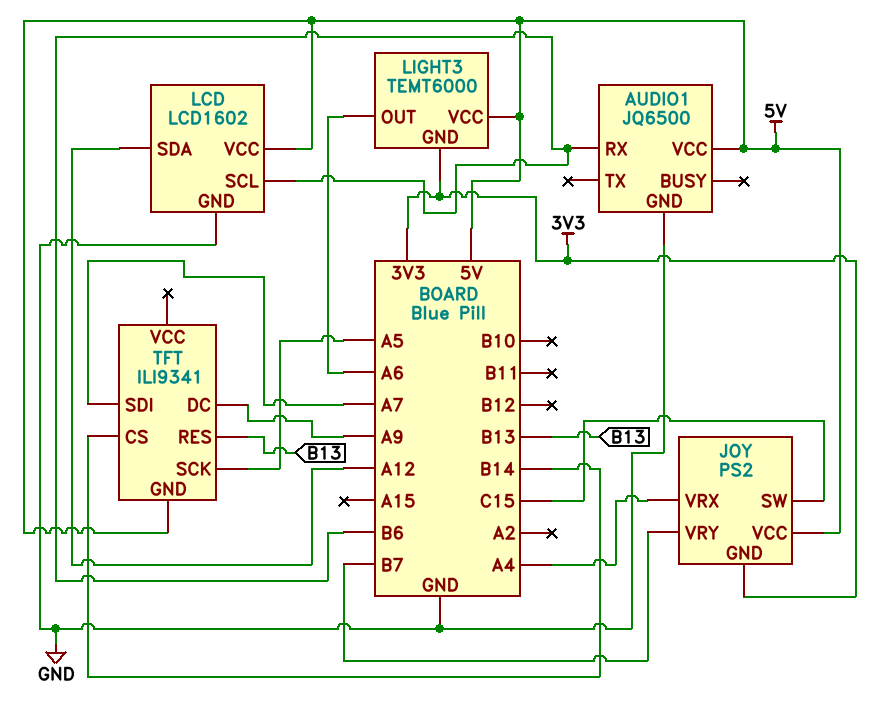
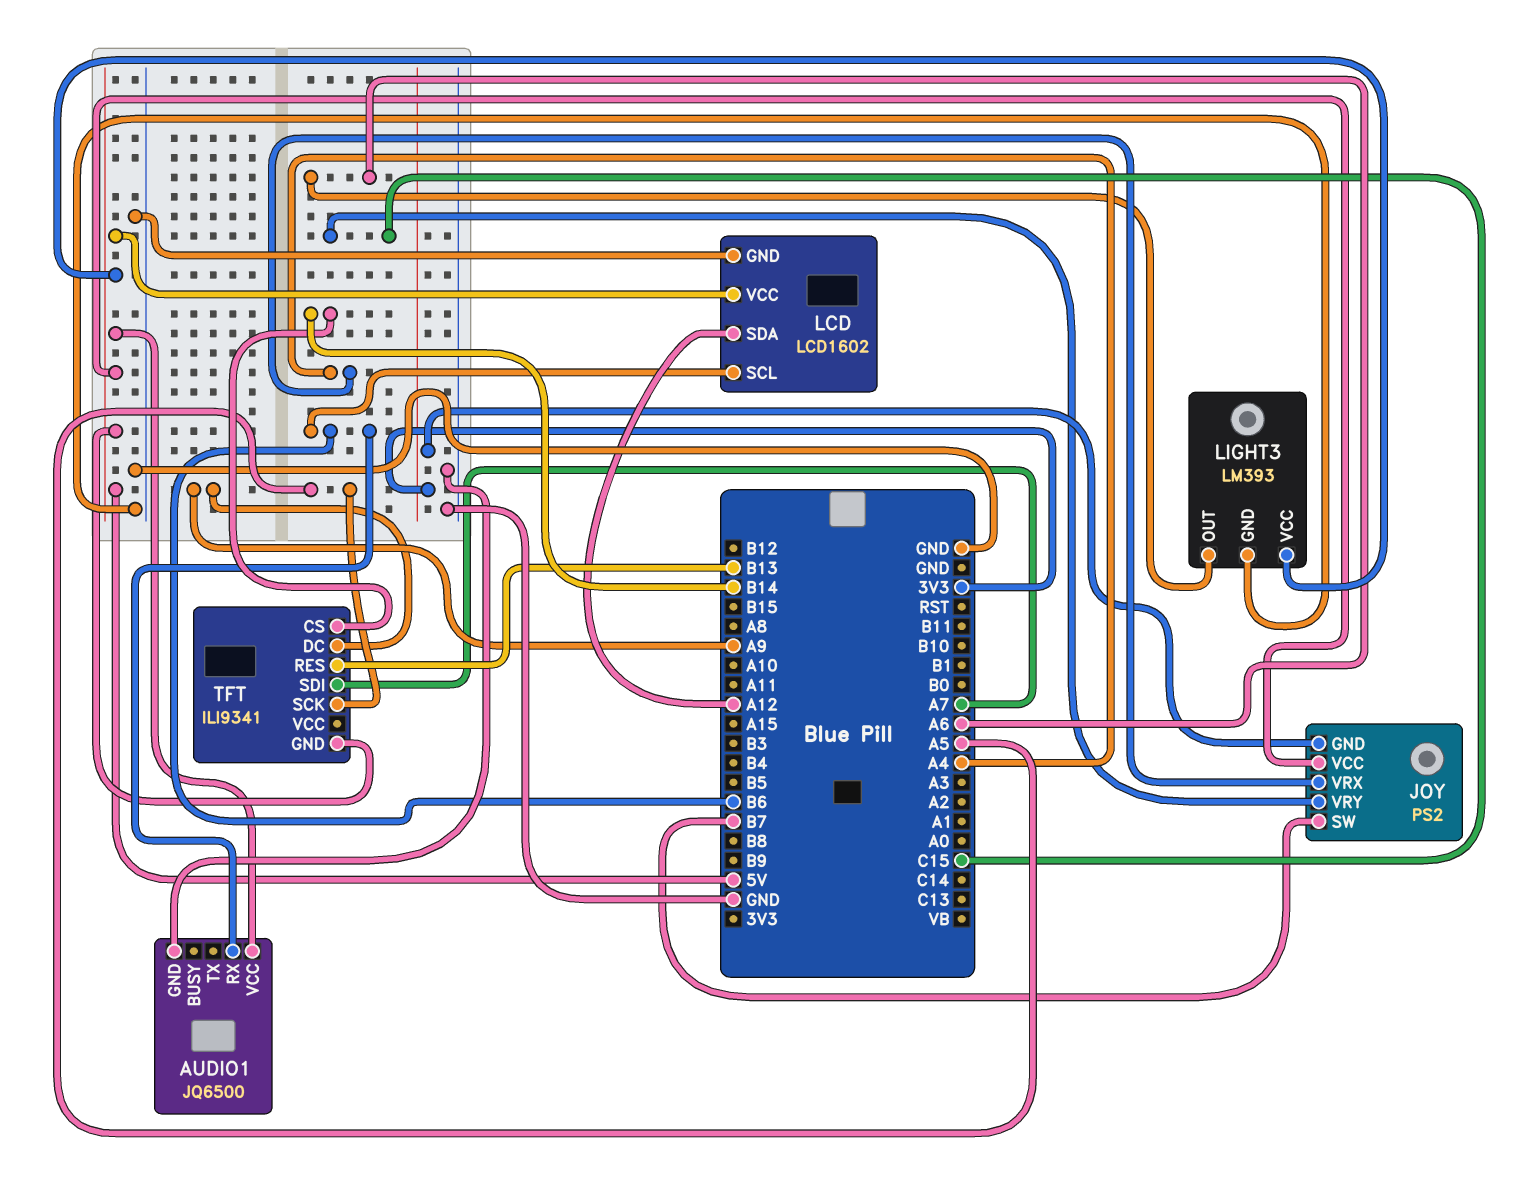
JOY pin SW: C15 -> B7
JOY pin VRY: B7 -> C15
LIGHT3: TEMT6000 -> LM393
LIGHT3 pin GND: 3V3 -> GND

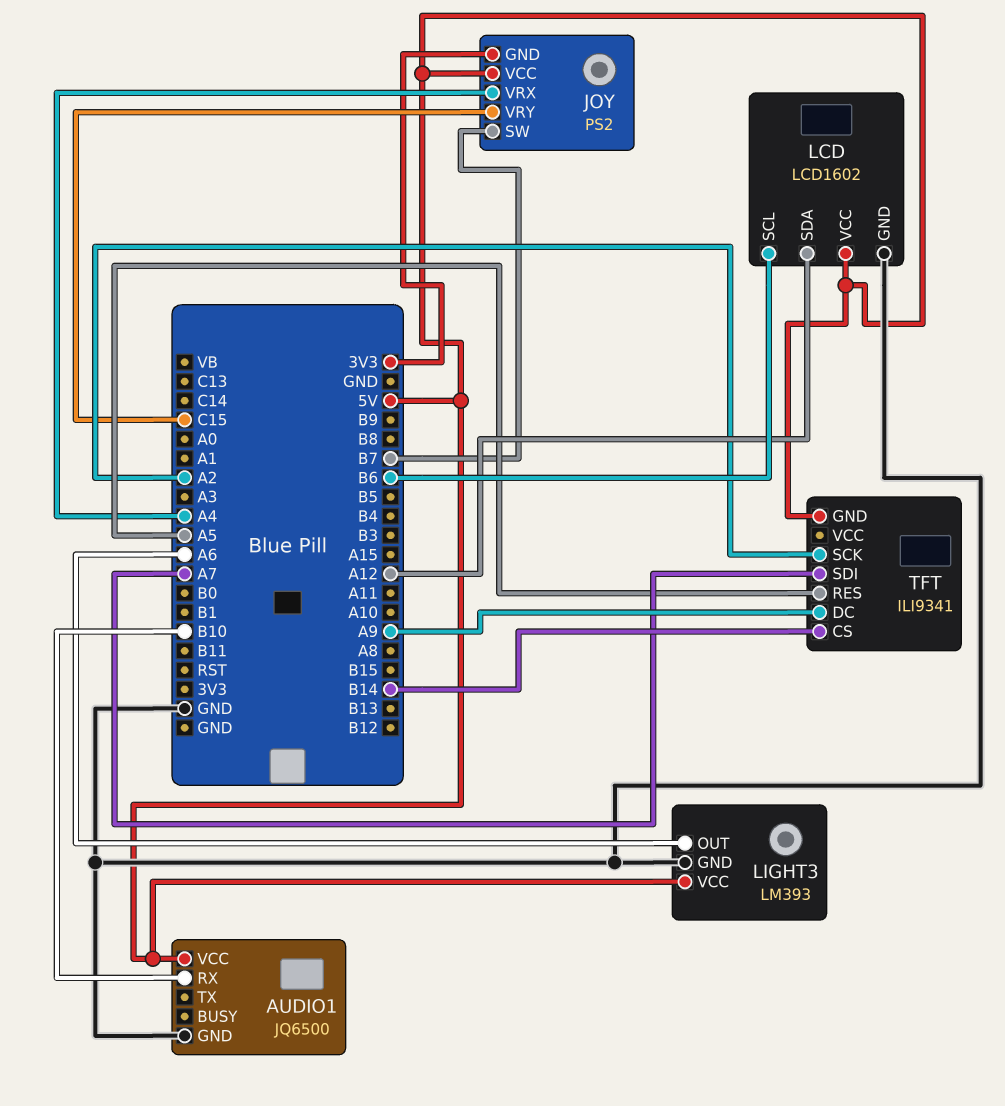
AUDIO1 pin RX: B6 -> B10
TFT pin RES: B13 -> A5
TFT pin SCK: A5 -> A2

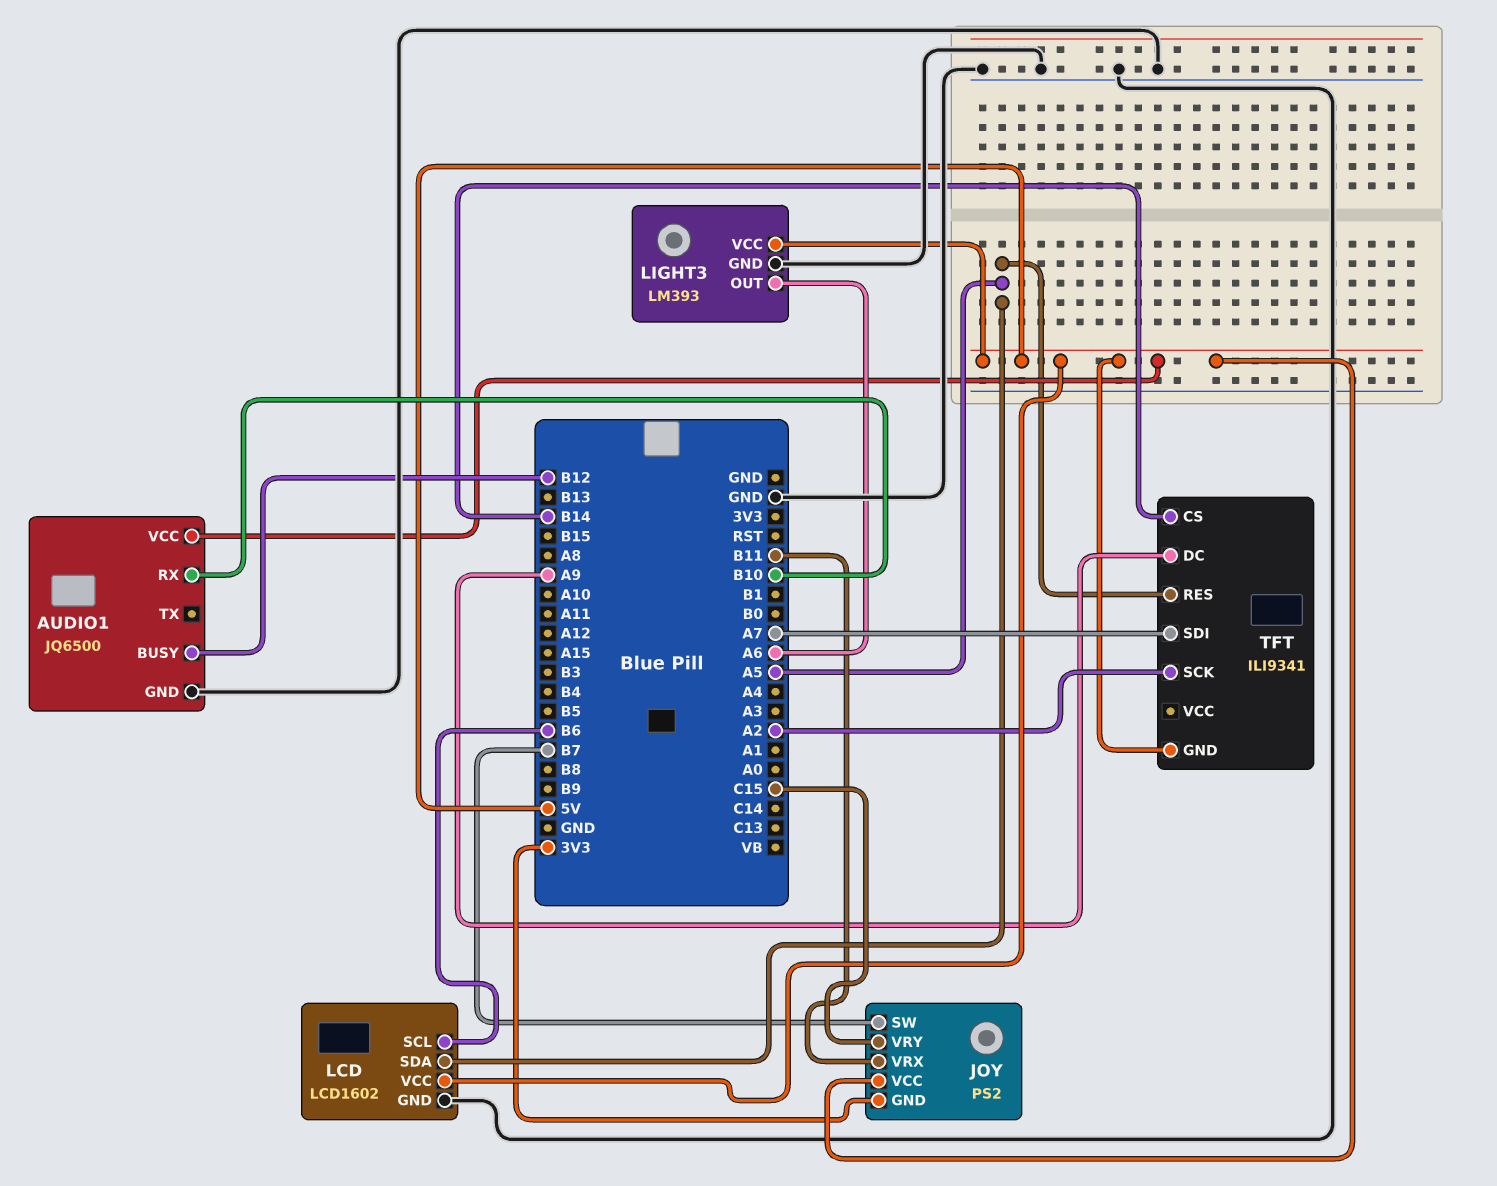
AUDIO1 pin BUSY: none -> B12
JOY pin VRX: A4 -> B11
LCD pin SDA: A12 -> A5

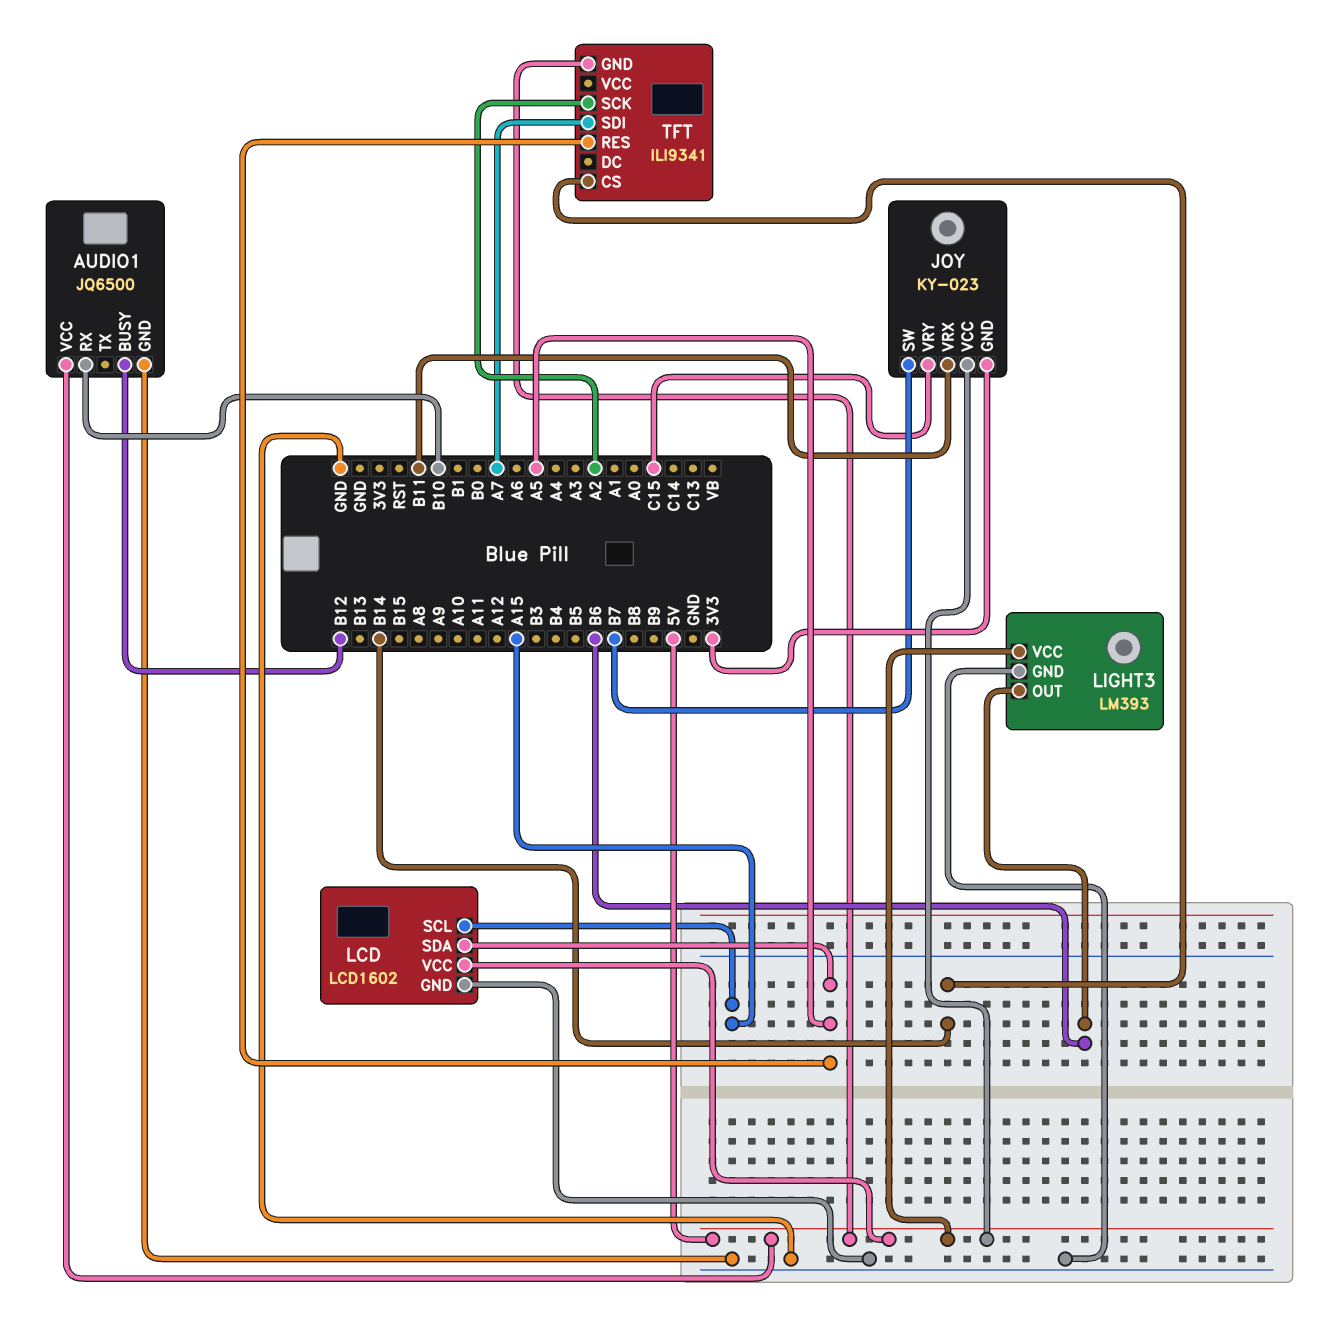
JOY: PS2 -> KY-023
LCD pin SCL: B6 -> A15
LIGHT3 pin OUT: A6 -> B6
TFT pin DC: A9 -> none

